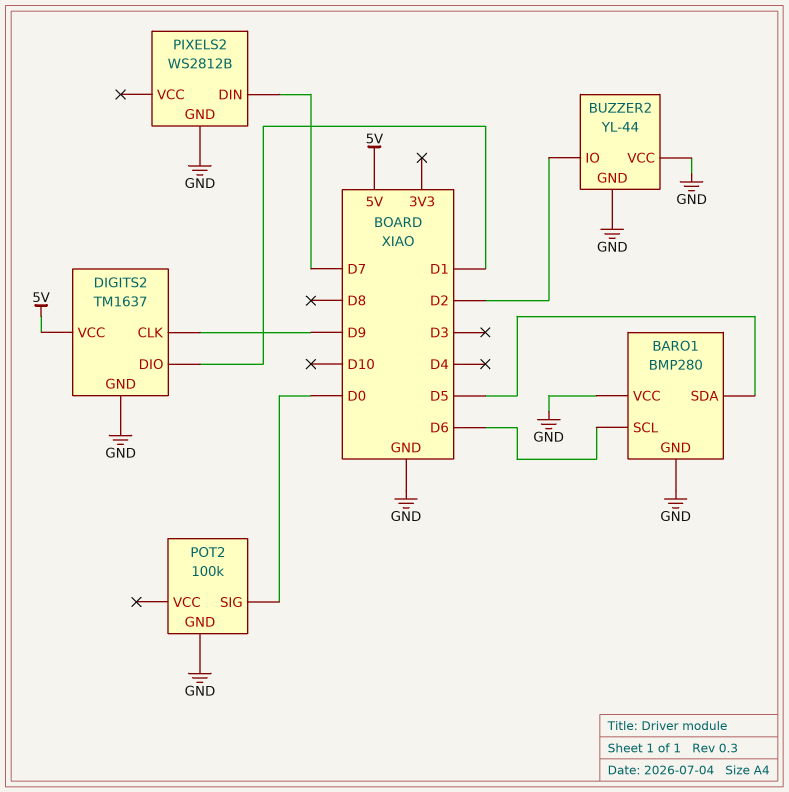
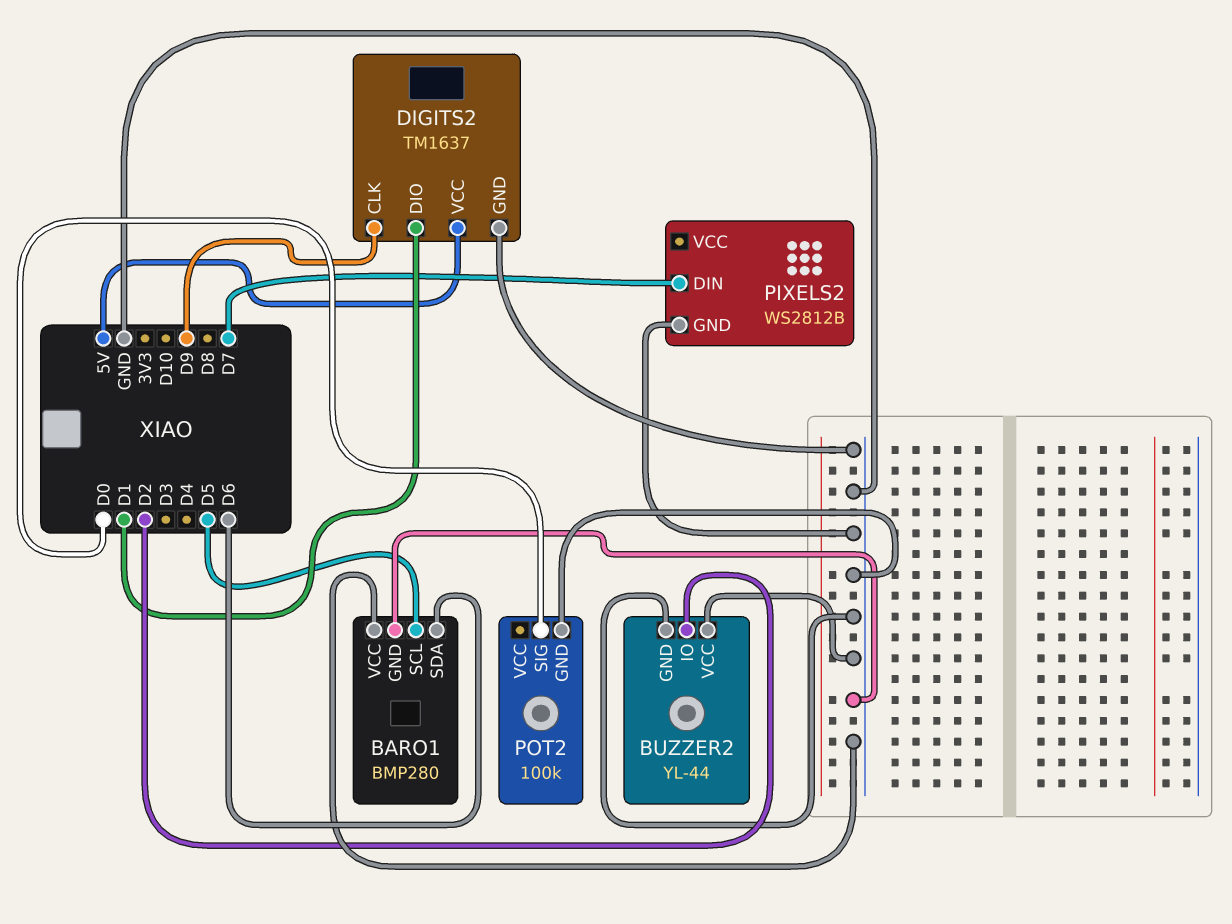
BARO1 pin SCL: D6 -> D5
BARO1 pin SDA: D5 -> D6

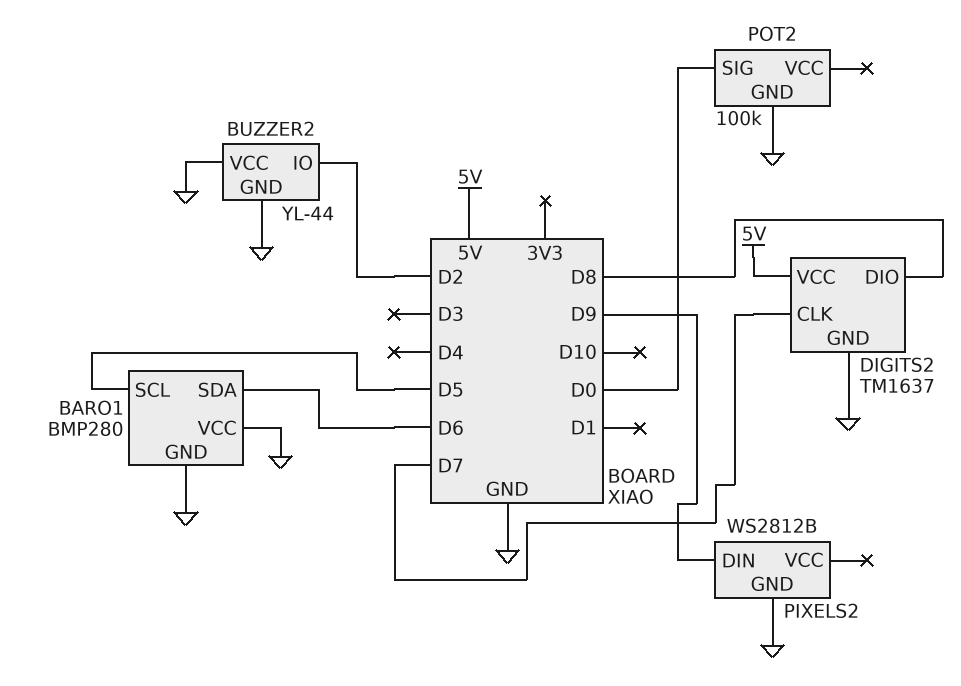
DIGITS2 pin CLK: D9 -> D7
DIGITS2 pin DIO: D1 -> D8
PIXELS2 pin DIN: D7 -> D9

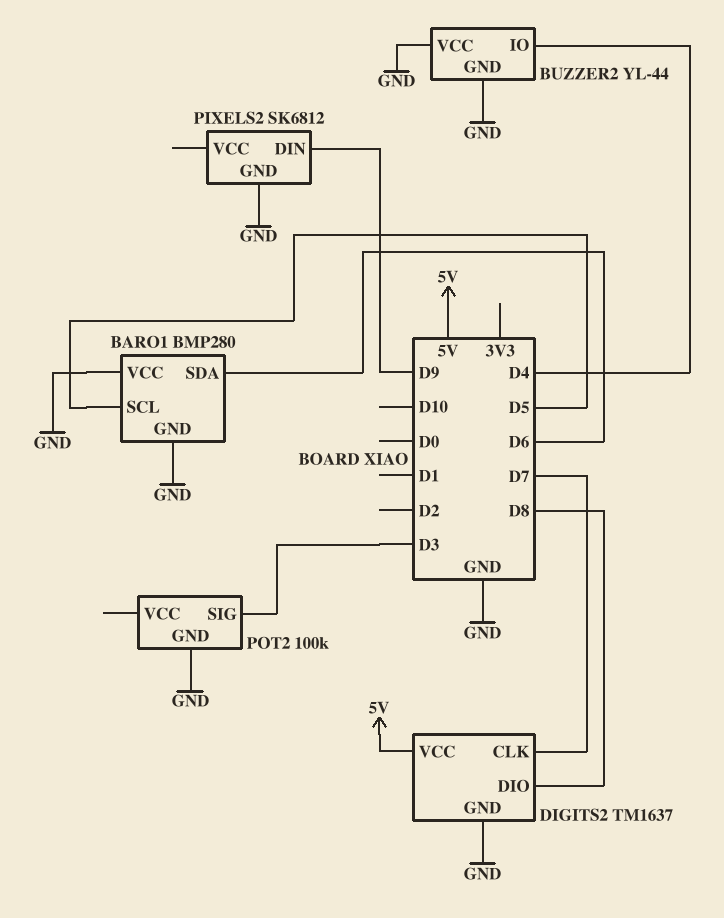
BUZZER2 pin IO: D2 -> D4
PIXELS2: WS2812B -> SK6812
POT2 pin SIG: D0 -> D3

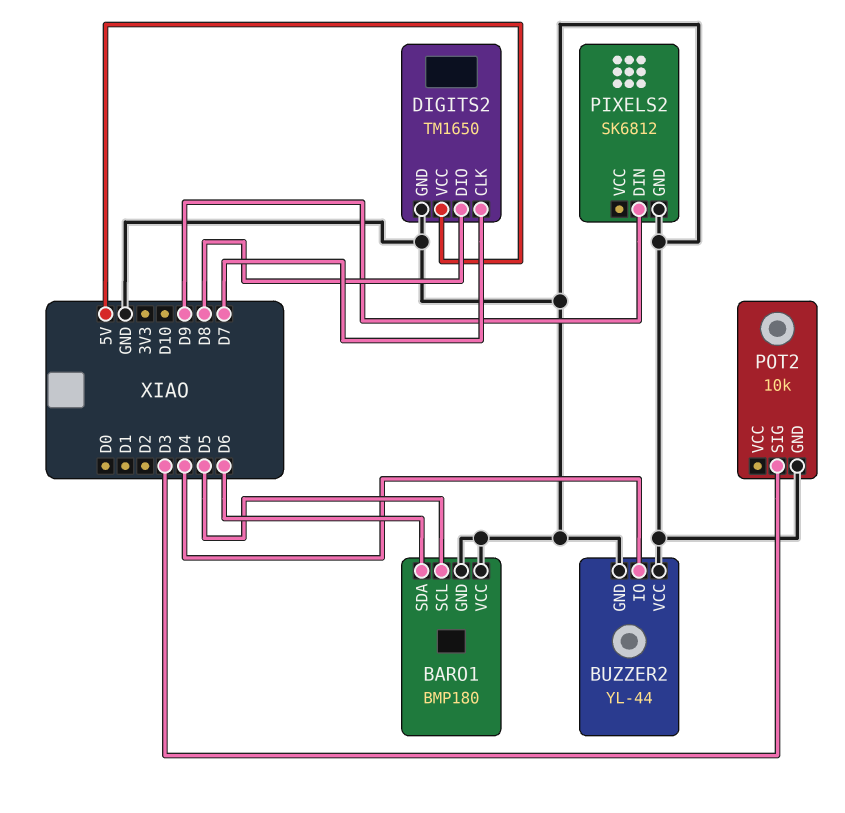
BARO1: BMP280 -> BMP180
DIGITS2: TM1637 -> TM1650
POT2: 100k -> 10k

